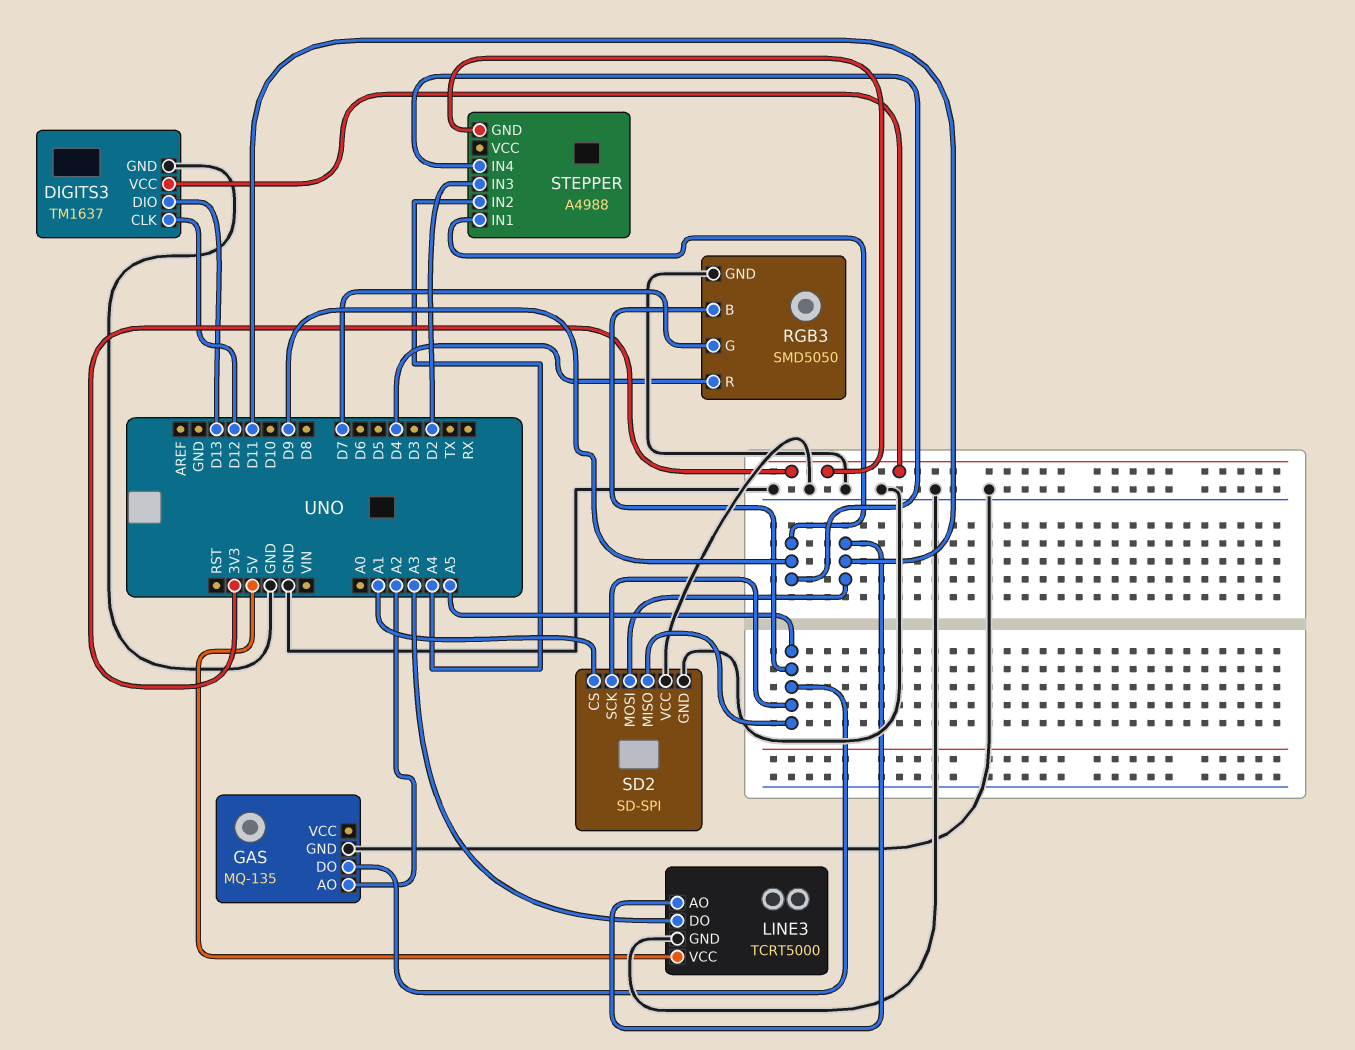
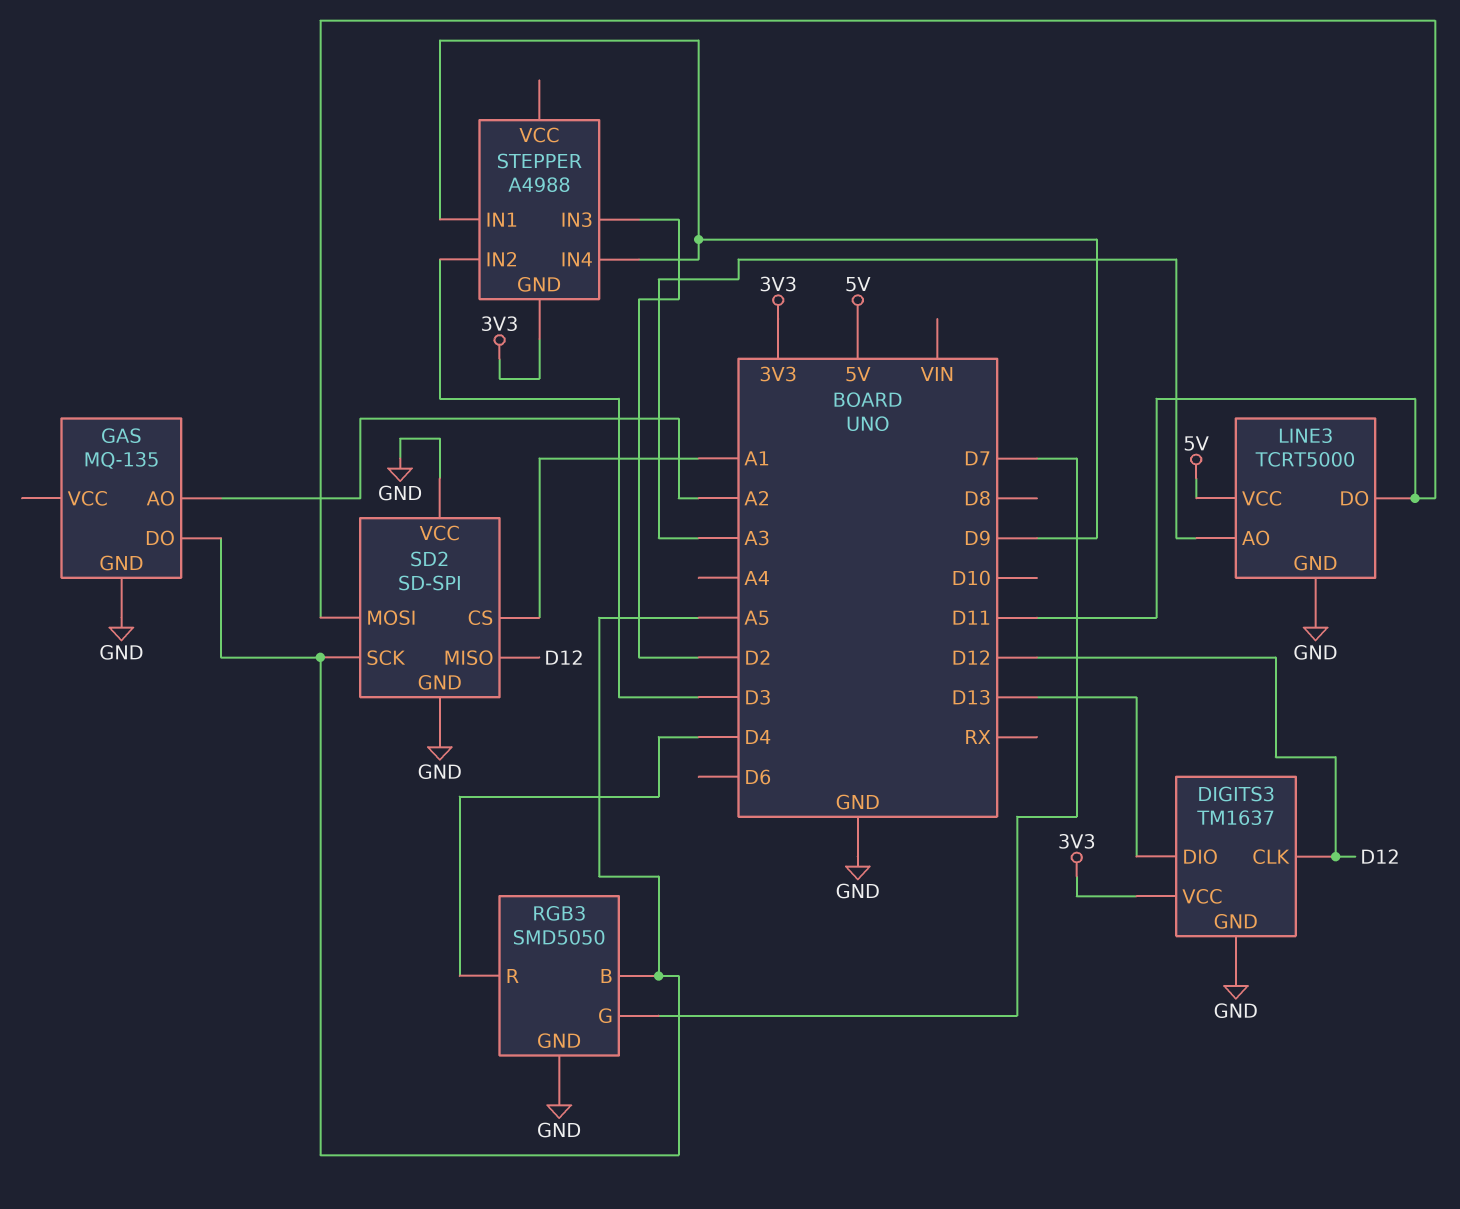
LINE3 pin AO: D11 -> A3
LINE3 pin DO: A3 -> D11
SD2 pin MISO: A5 -> D12
STEPPER pin IN2: A4 -> D3

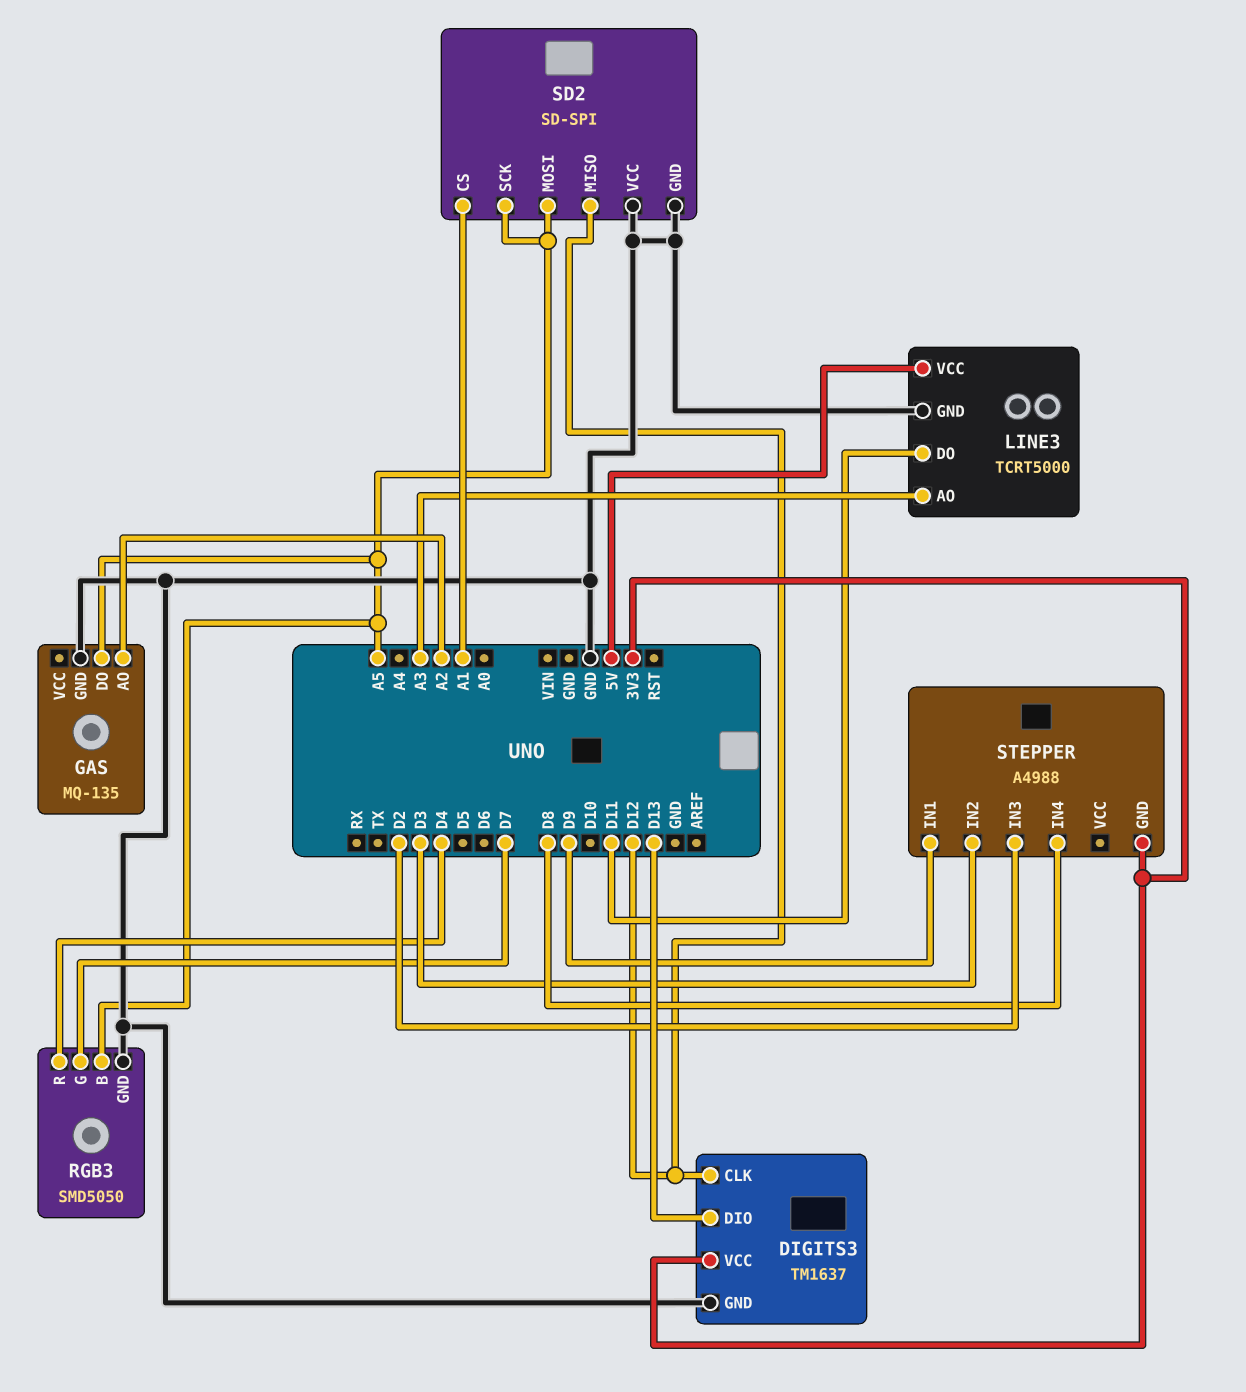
SD2 pin MOSI: D11 -> A5
STEPPER pin IN4: D9 -> D8

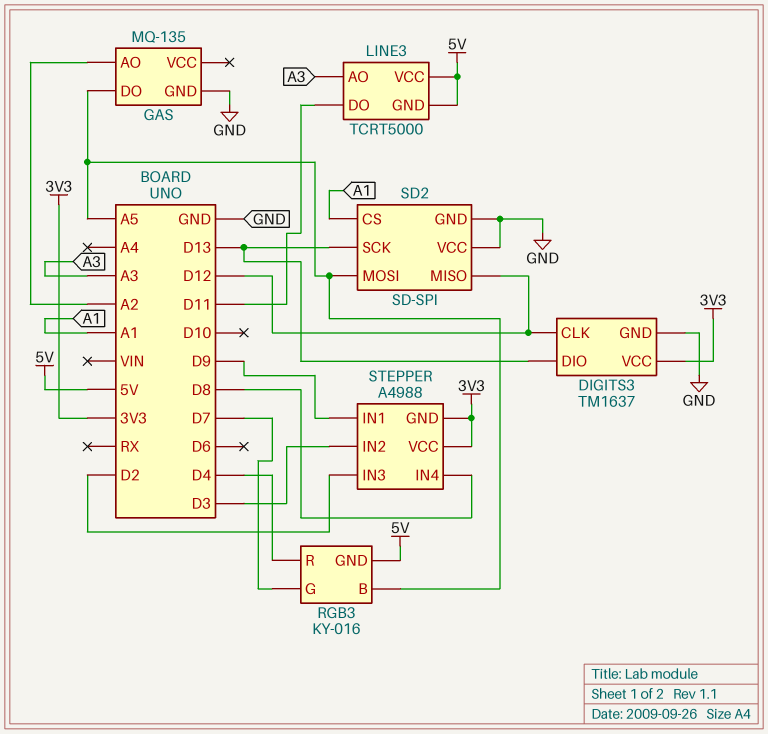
LINE3 pin GND: GND -> 5V
RGB3: SMD5050 -> KY-016
RGB3 pin GND: GND -> 5V
SD2 pin SCK: A5 -> D13
STEPPER pin VCC: none -> 3V3

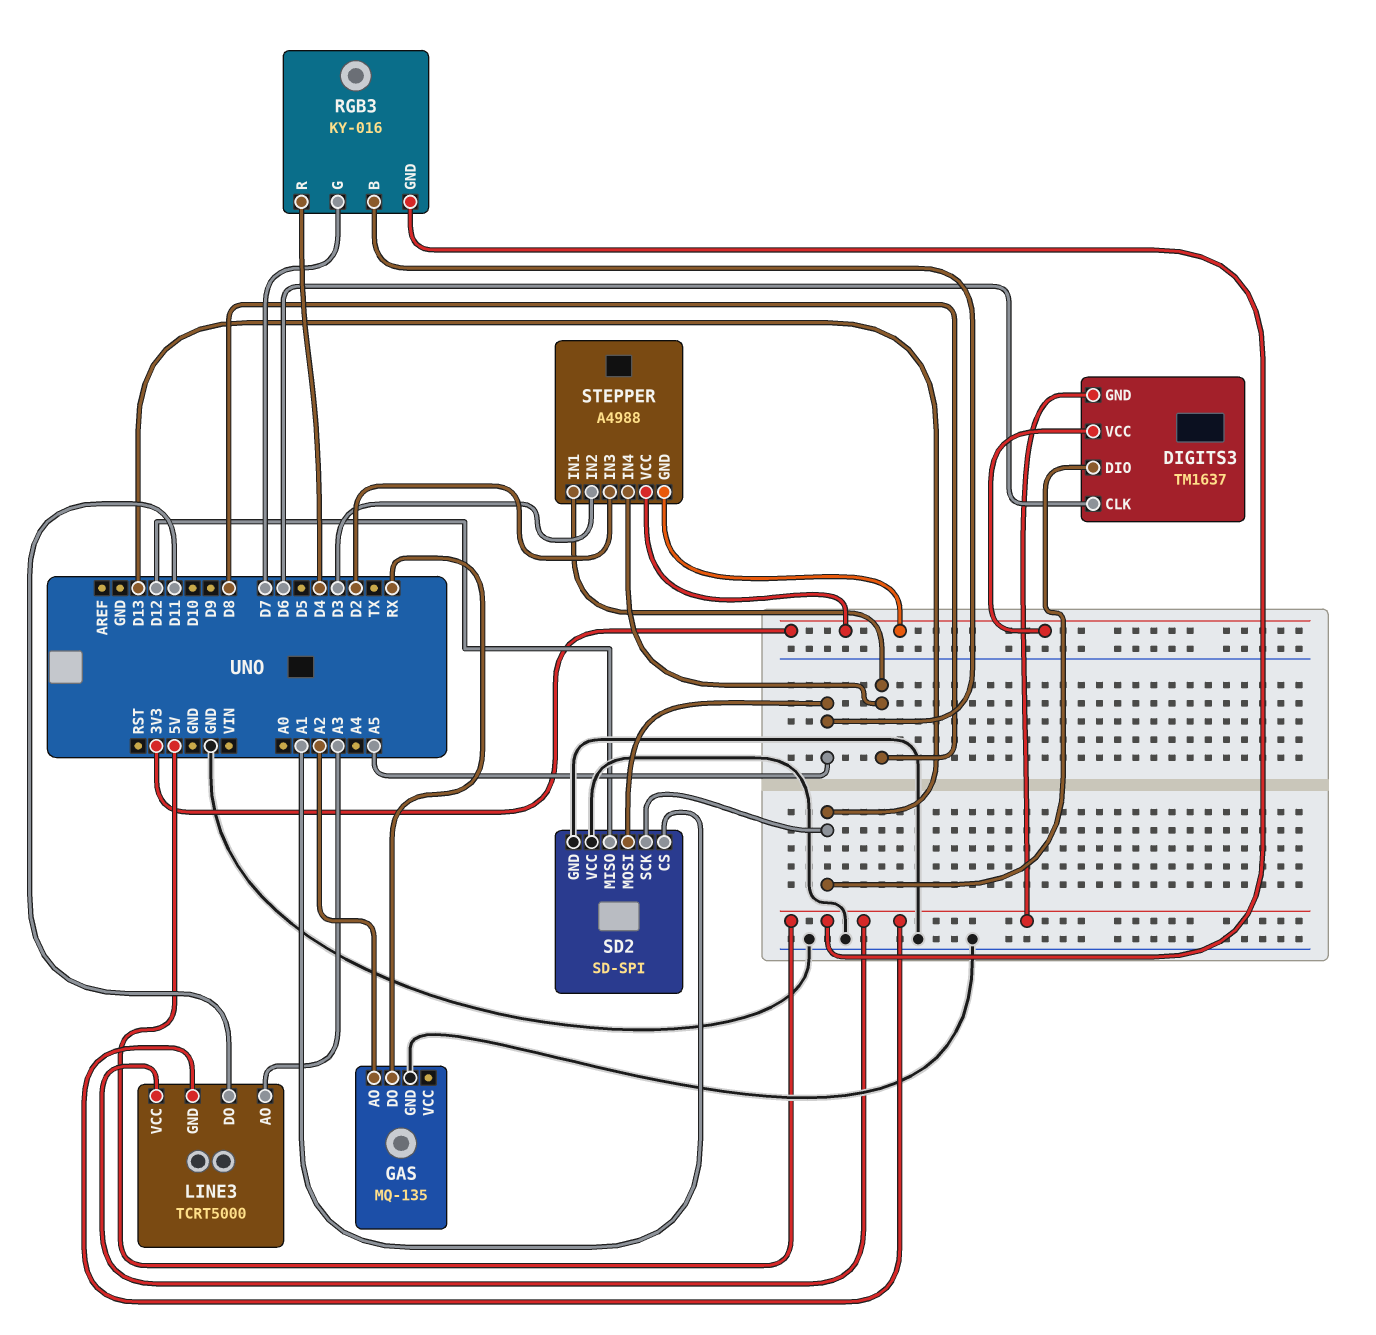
DIGITS3 pin CLK: D12 -> D6
DIGITS3 pin GND: GND -> 5V
GAS pin DO: A5 -> RX
STEPPER pin IN1: D9 -> D8

